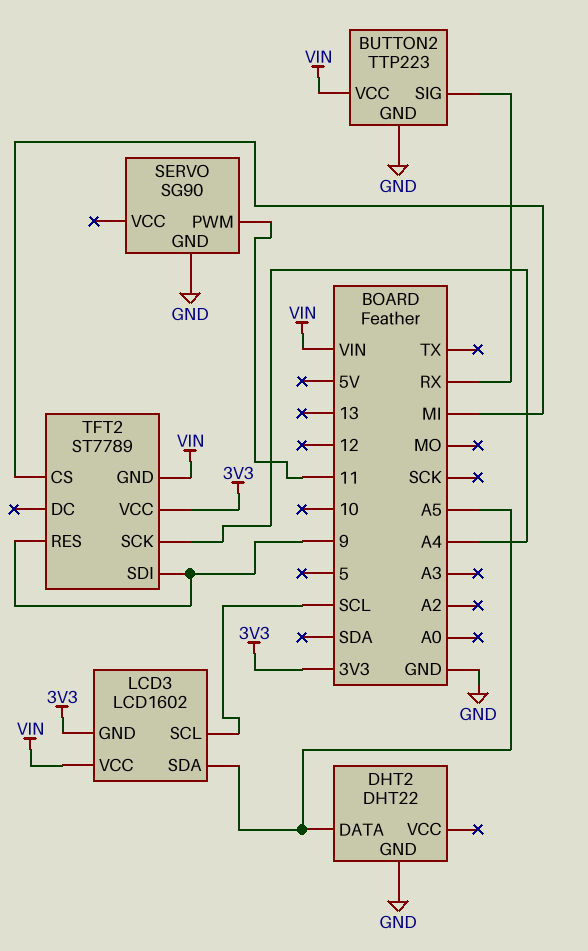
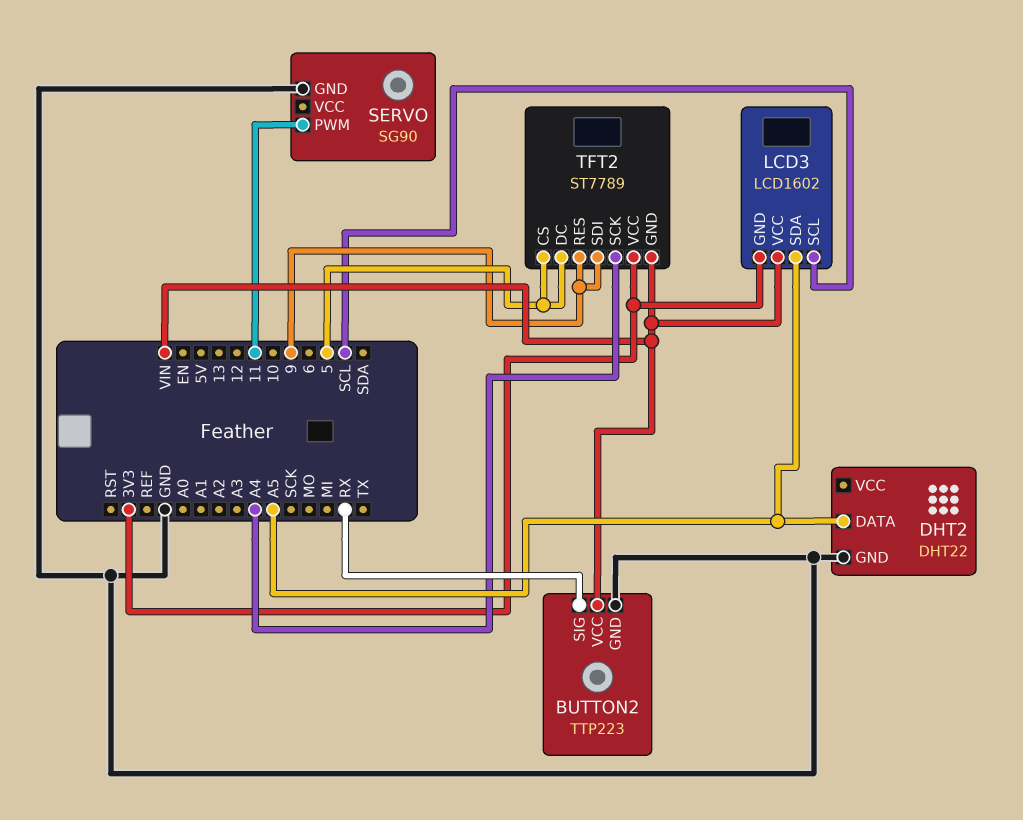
TFT2 pin CS: MI -> 5
TFT2 pin DC: none -> 5

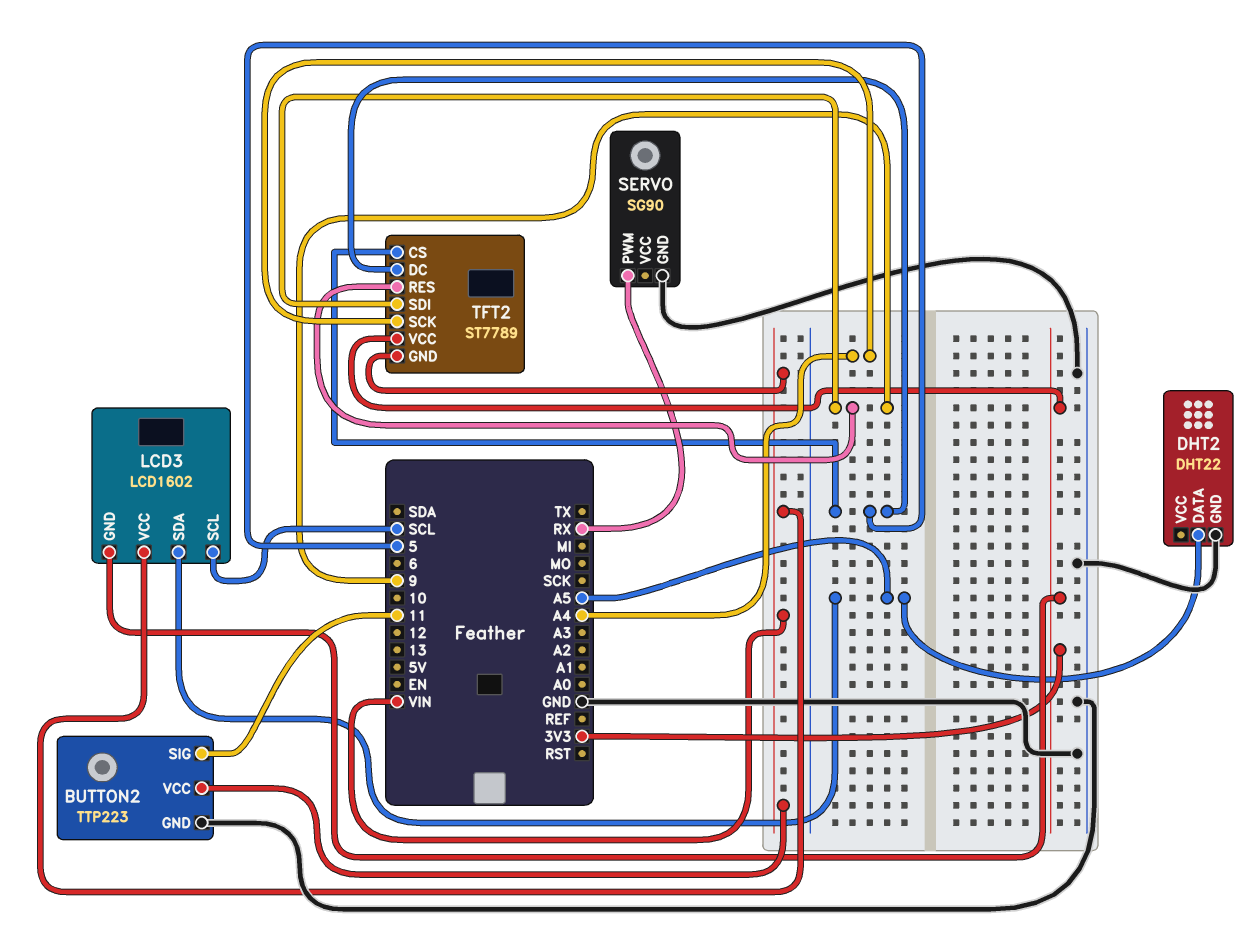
BUTTON2 pin SIG: RX -> 11
SERVO pin PWM: 11 -> RX

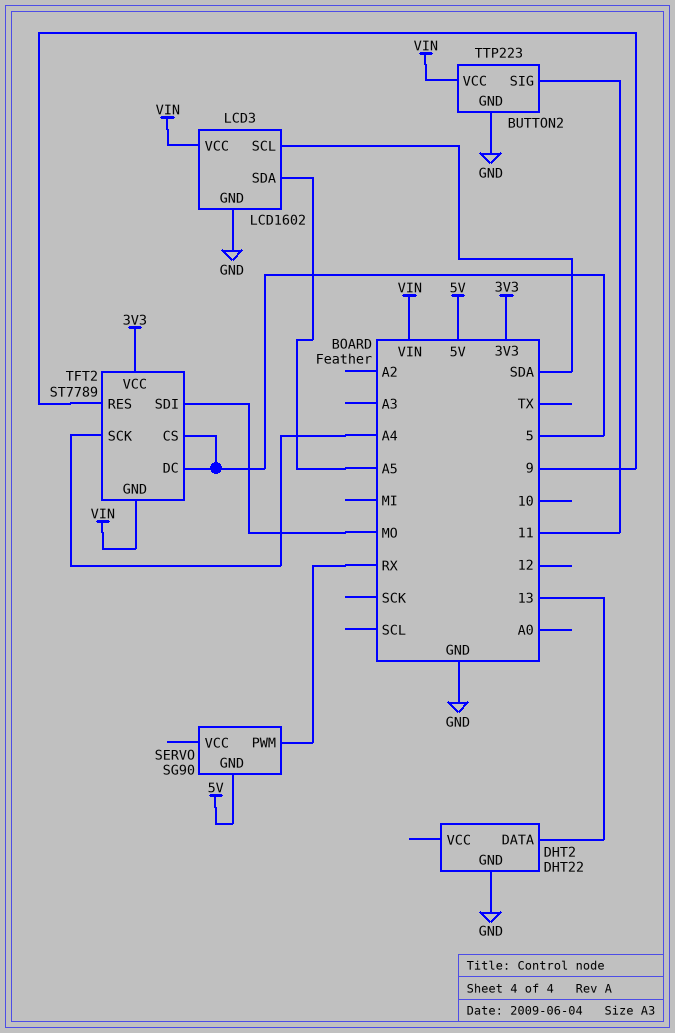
DHT2 pin DATA: A5 -> 13
LCD3 pin GND: 3V3 -> GND
LCD3 pin SCL: SCL -> SDA
SERVO pin GND: GND -> 5V
TFT2 pin SDI: 9 -> MO

